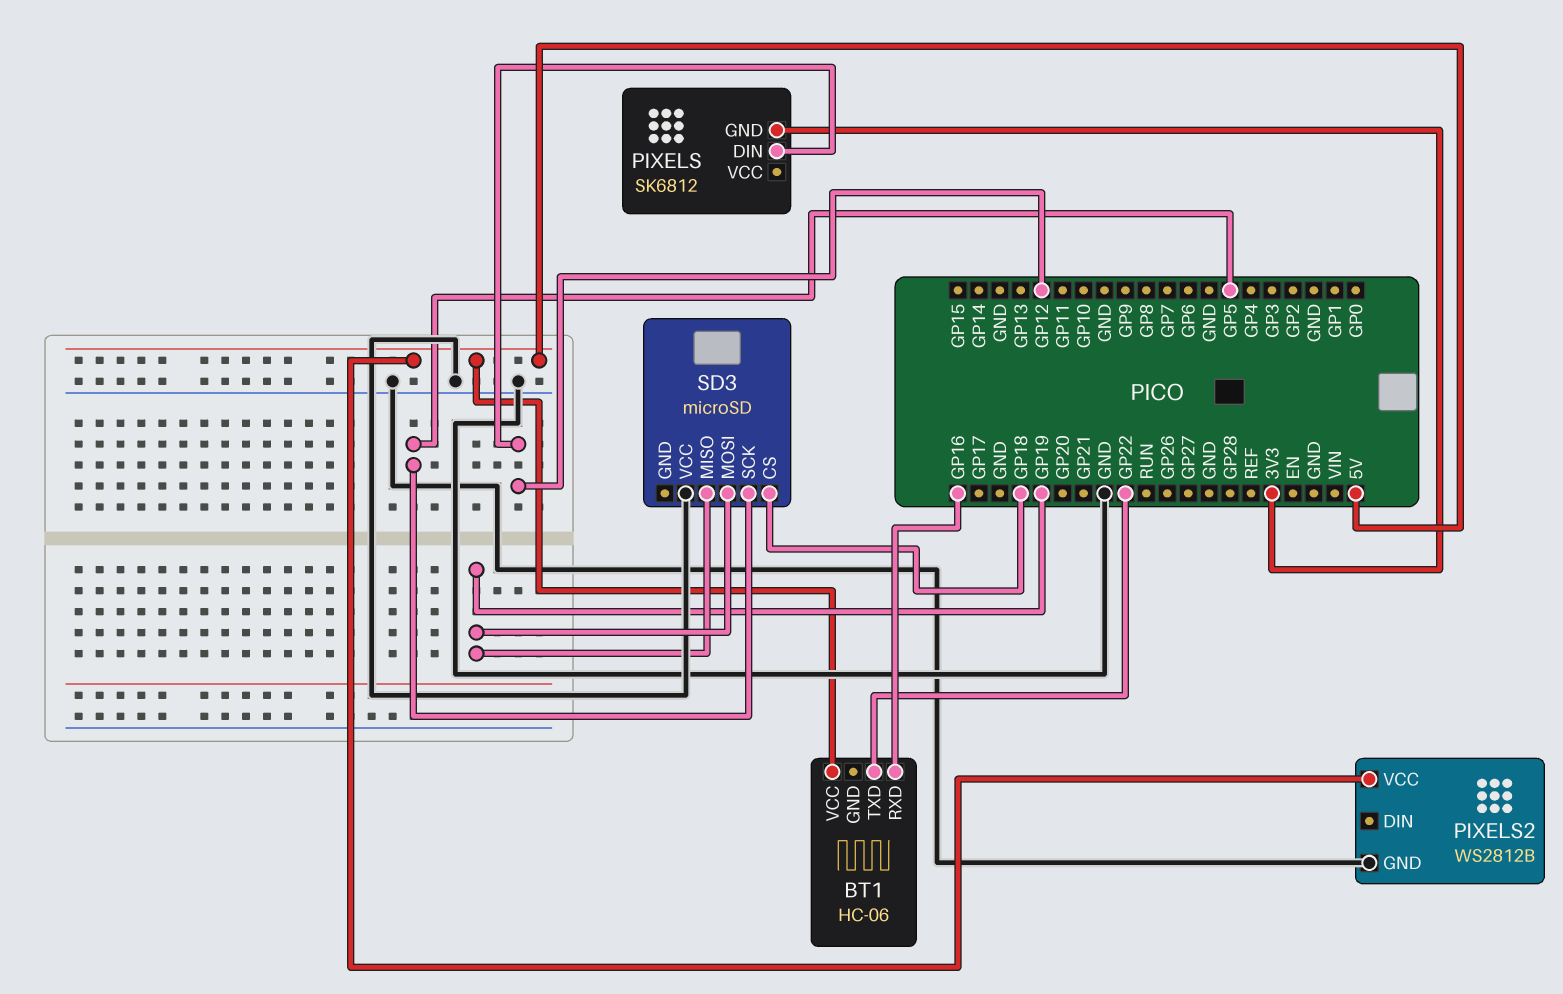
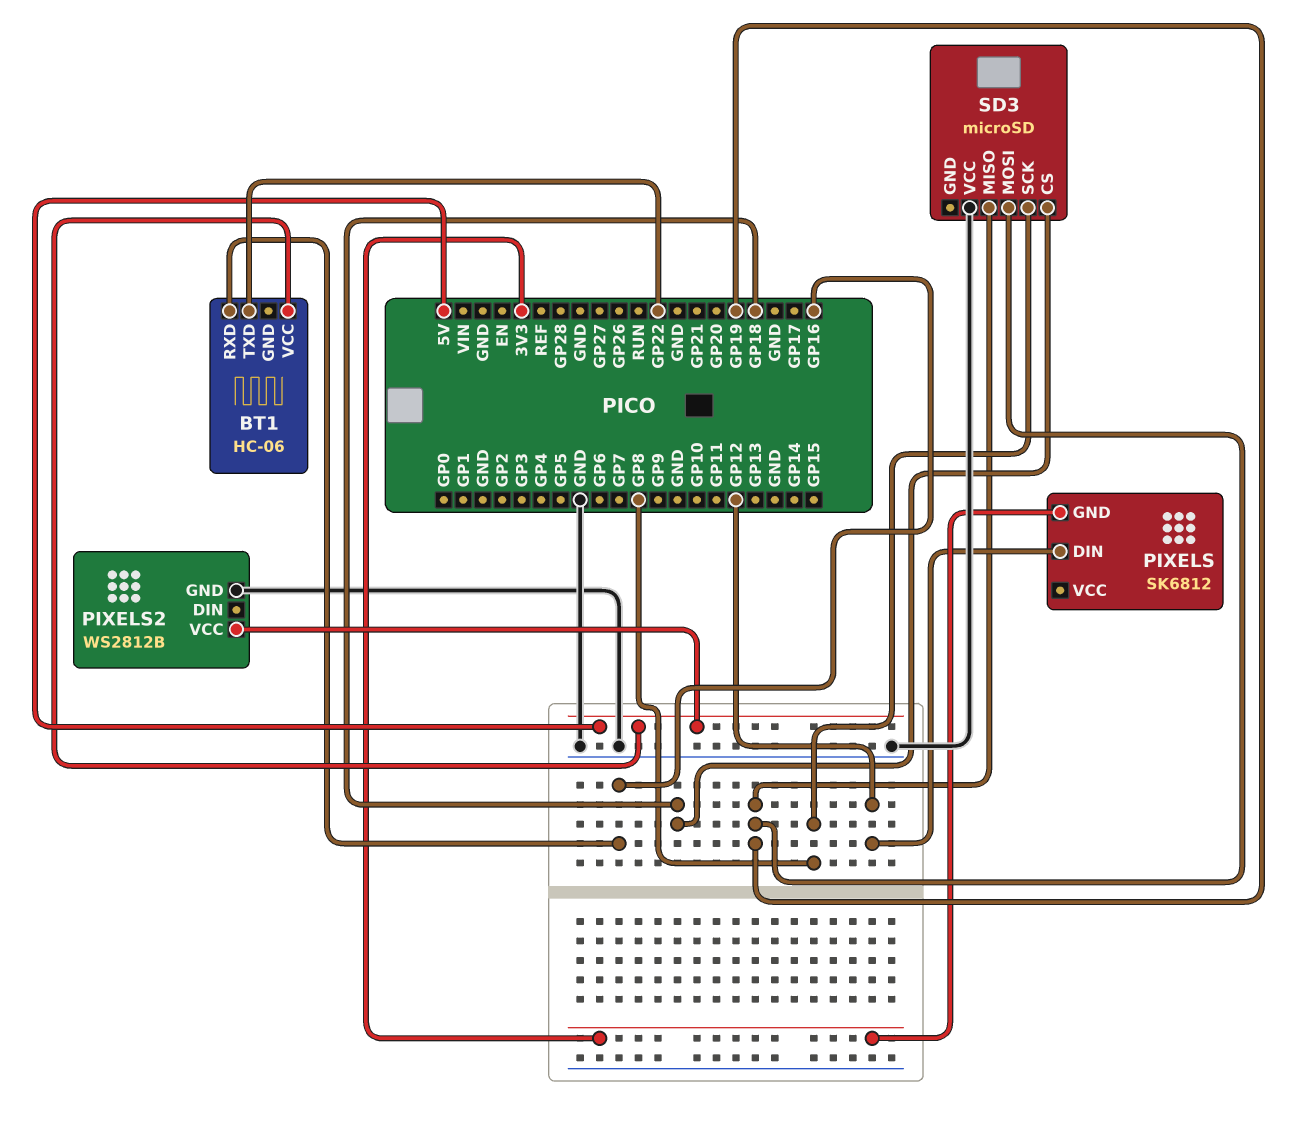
SD3 pin SCK: GP5 -> GP8

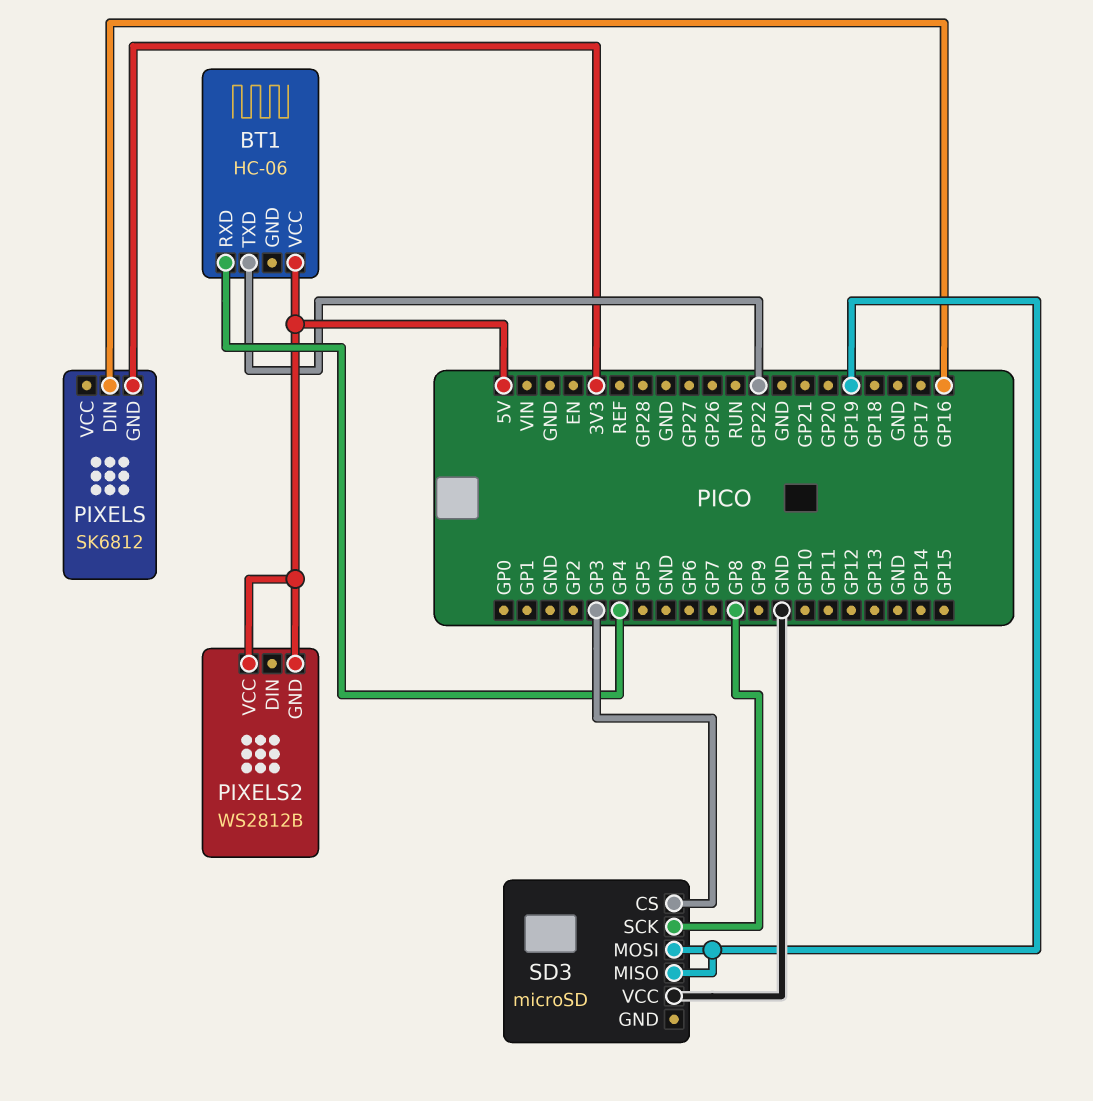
BT1 pin RXD: GP16 -> GP4
PIXELS pin DIN: GP12 -> GP16
PIXELS2 pin GND: GND -> 5V
SD3 pin CS: GP18 -> GP3

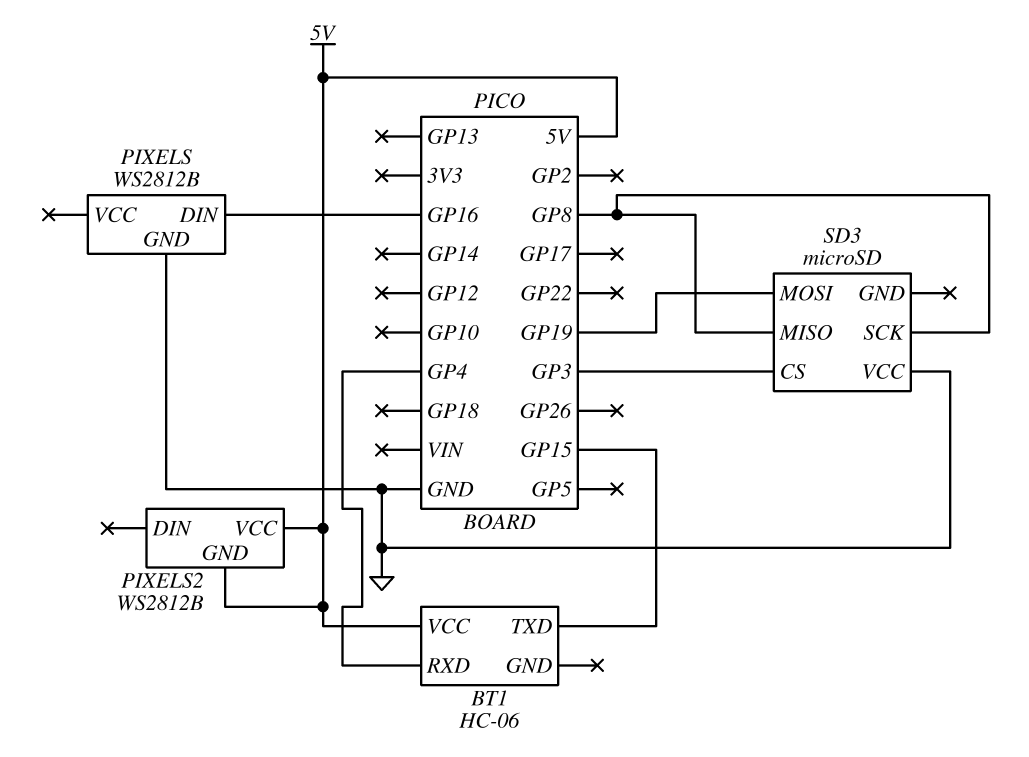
BT1 pin TXD: GP22 -> GP15
PIXELS: SK6812 -> WS2812B
PIXELS pin GND: 3V3 -> GND
SD3 pin MISO: GP19 -> GP8

